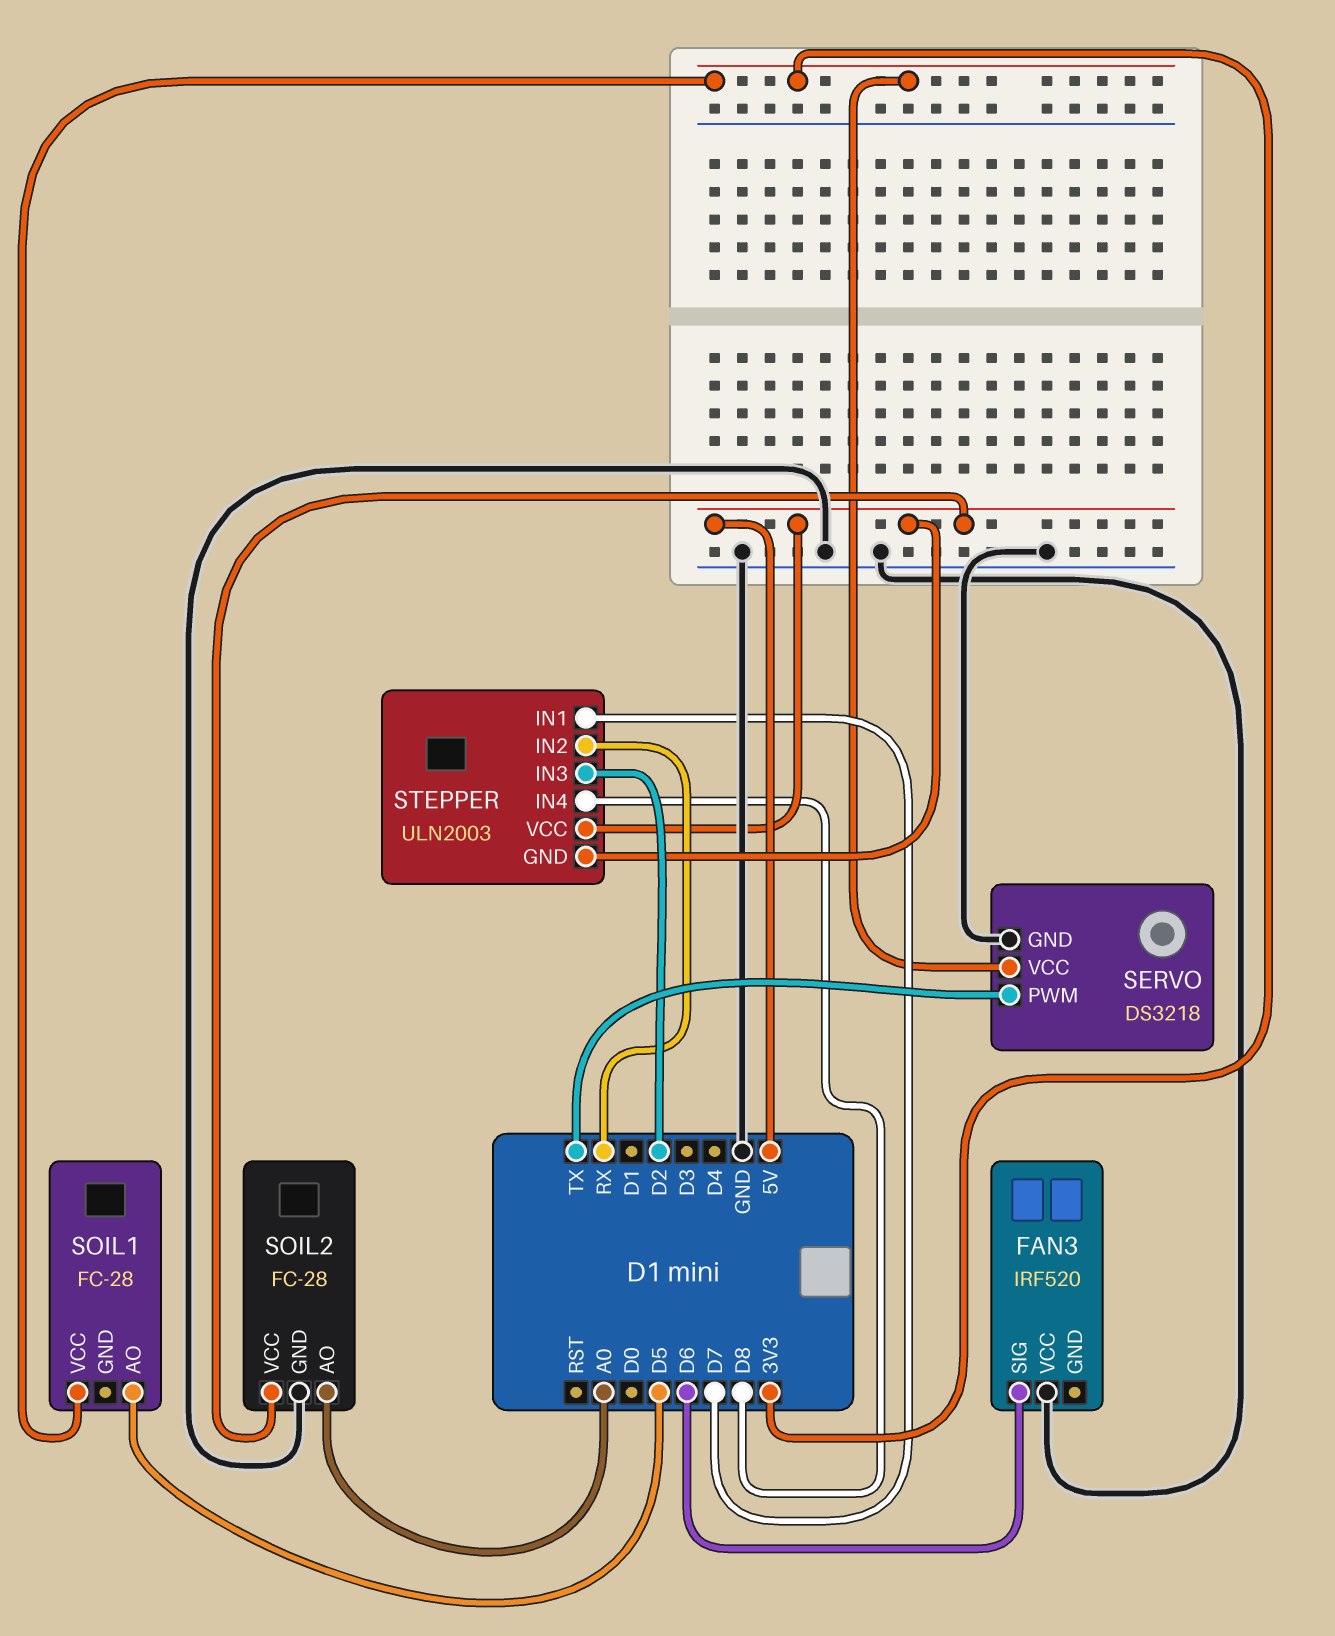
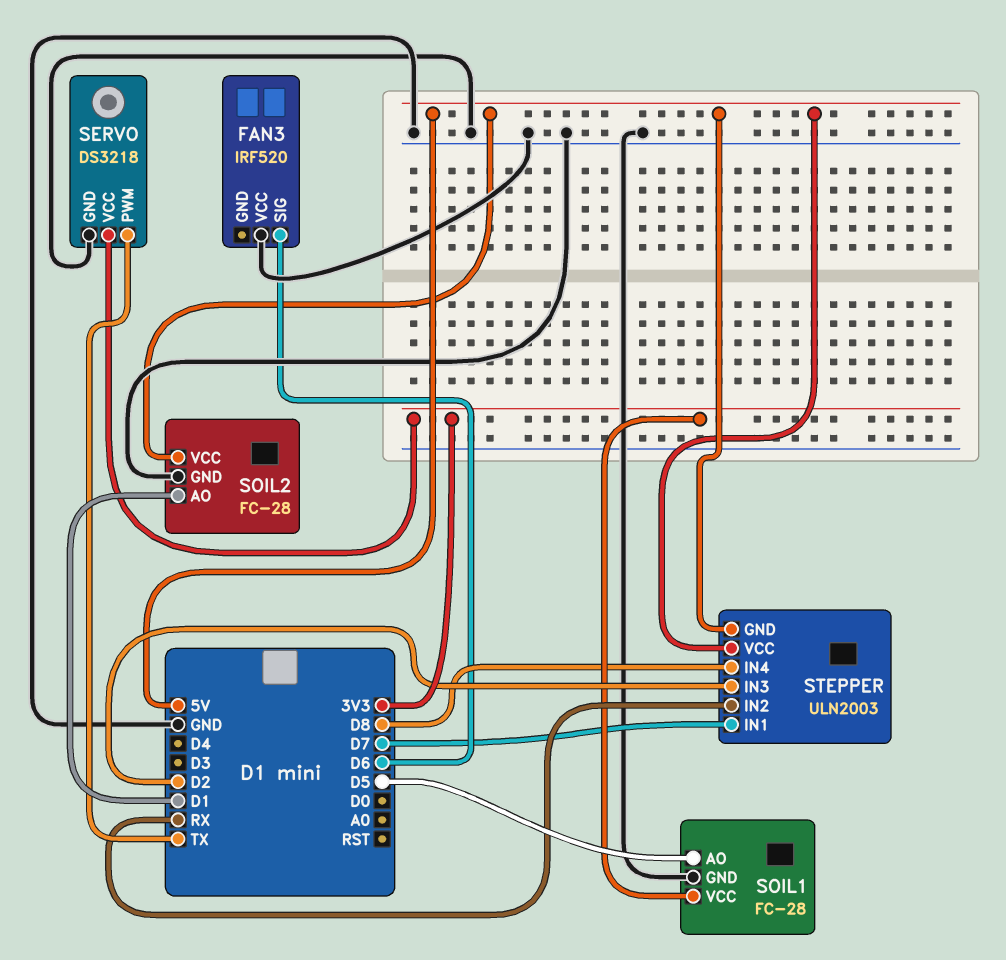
SOIL1 pin GND: none -> GND
SOIL2 pin AO: A0 -> D1

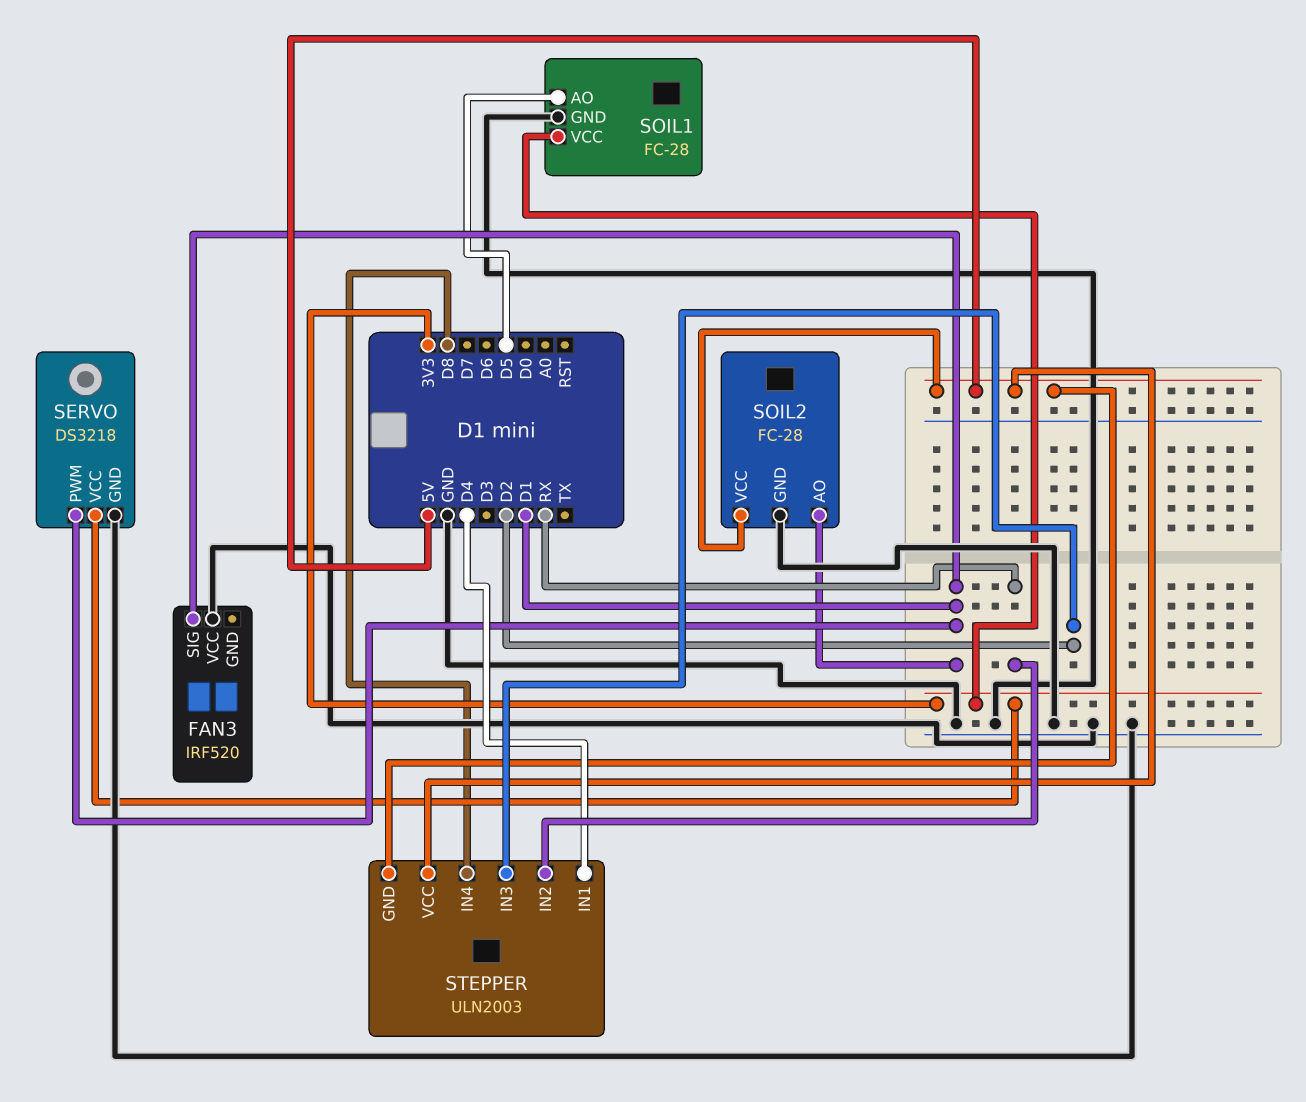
FAN3 pin SIG: D6 -> D1
SERVO pin PWM: TX -> D1
STEPPER pin IN1: D7 -> D4

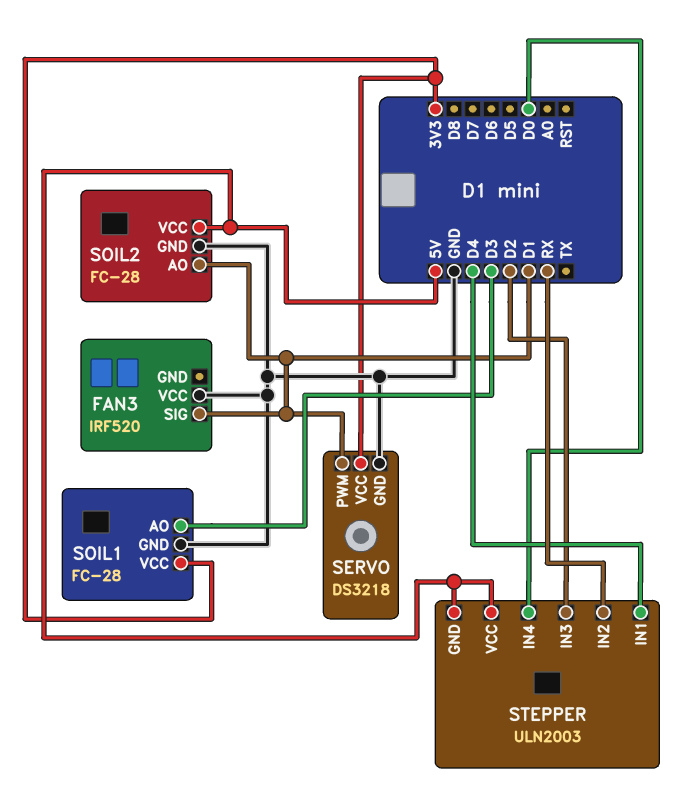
SOIL1 pin AO: D5 -> D3
STEPPER pin IN4: D8 -> D0

